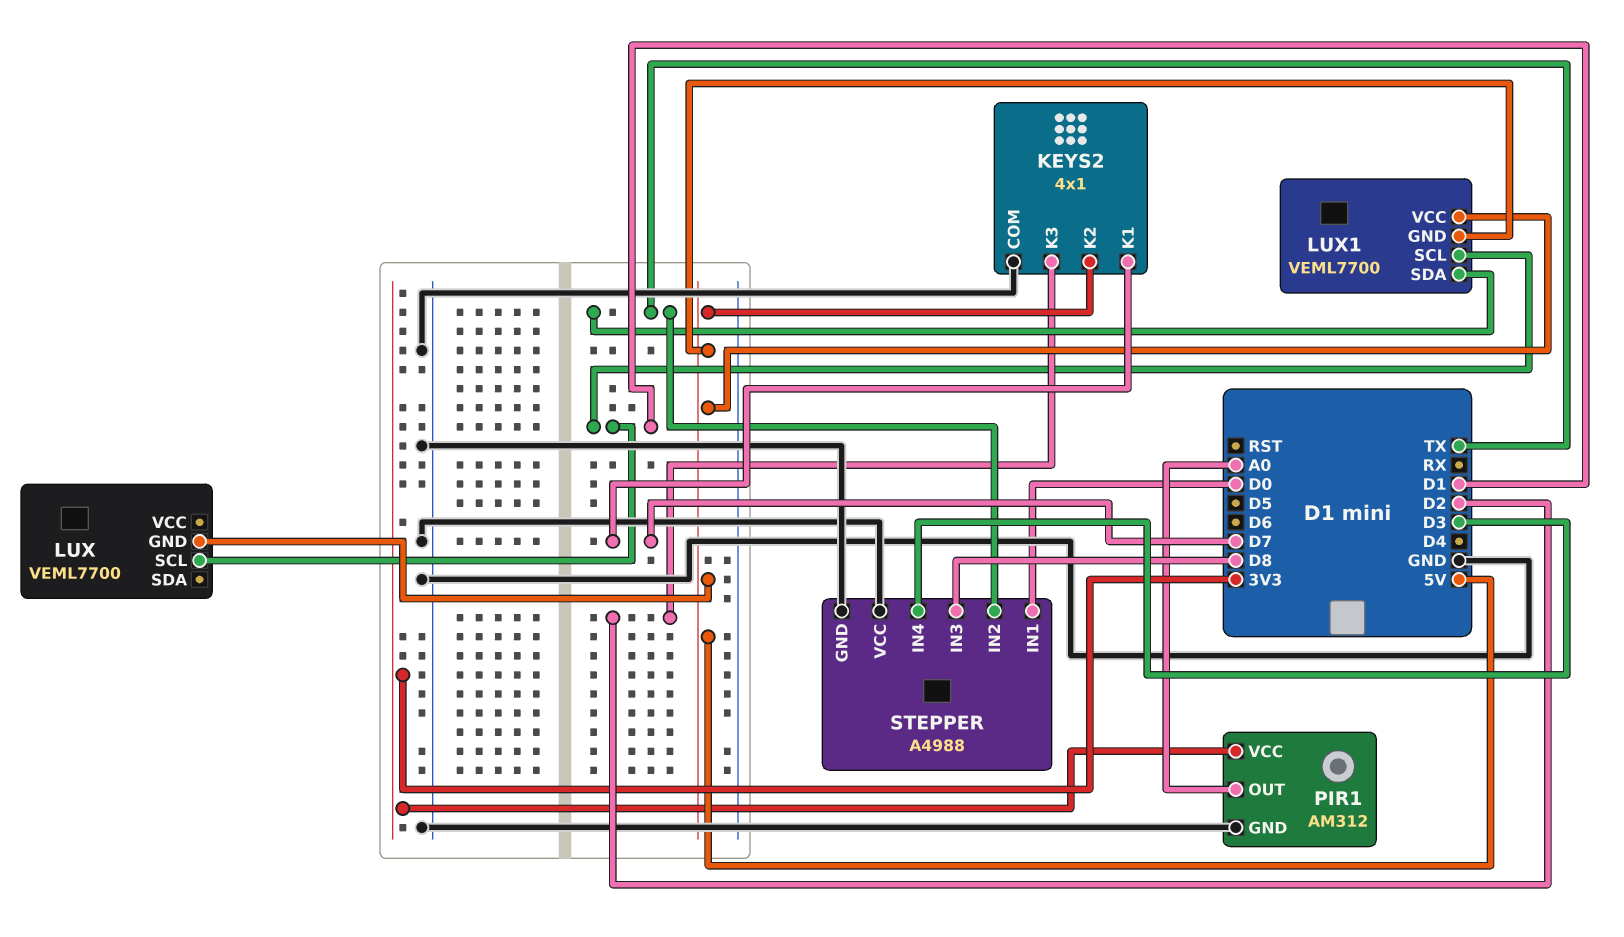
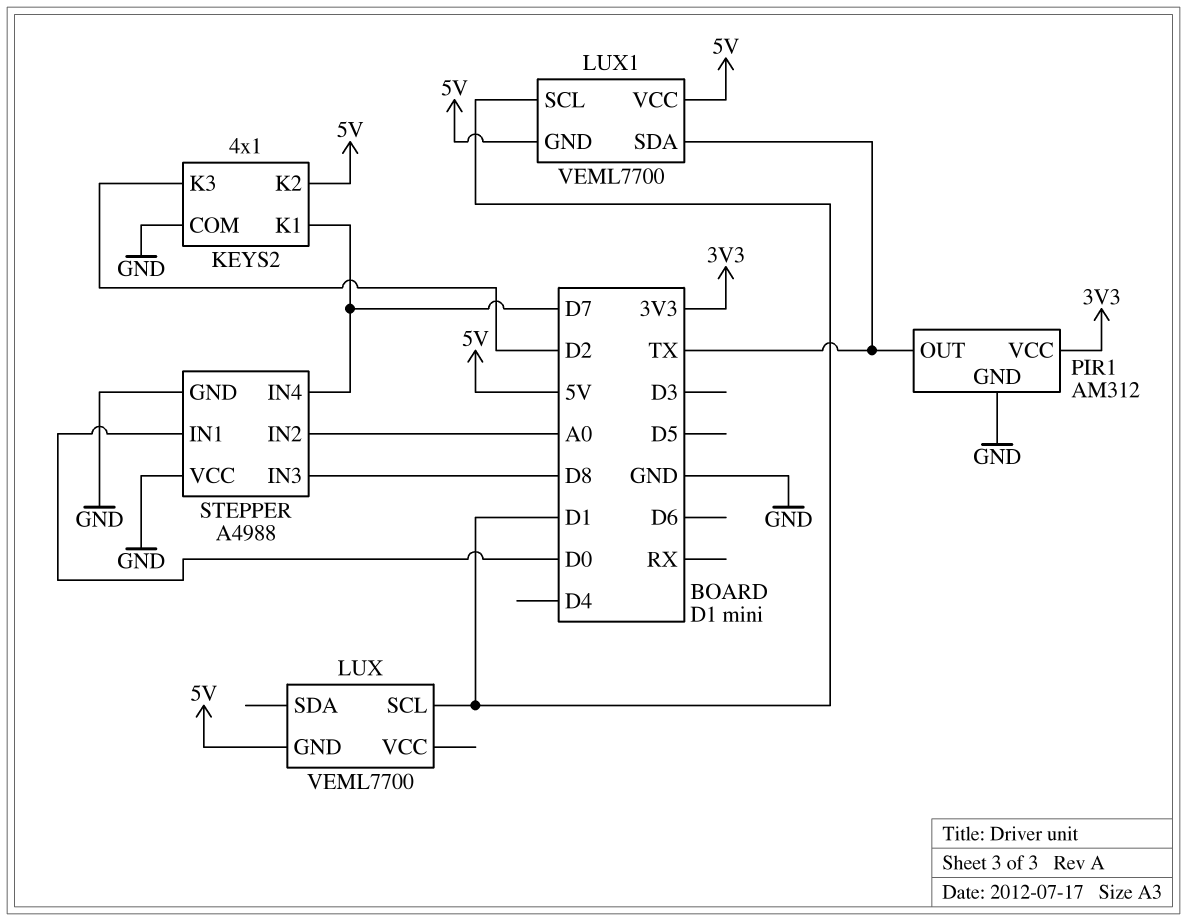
PIR1 pin OUT: A0 -> TX
STEPPER pin IN2: TX -> A0
STEPPER pin IN4: D3 -> D7

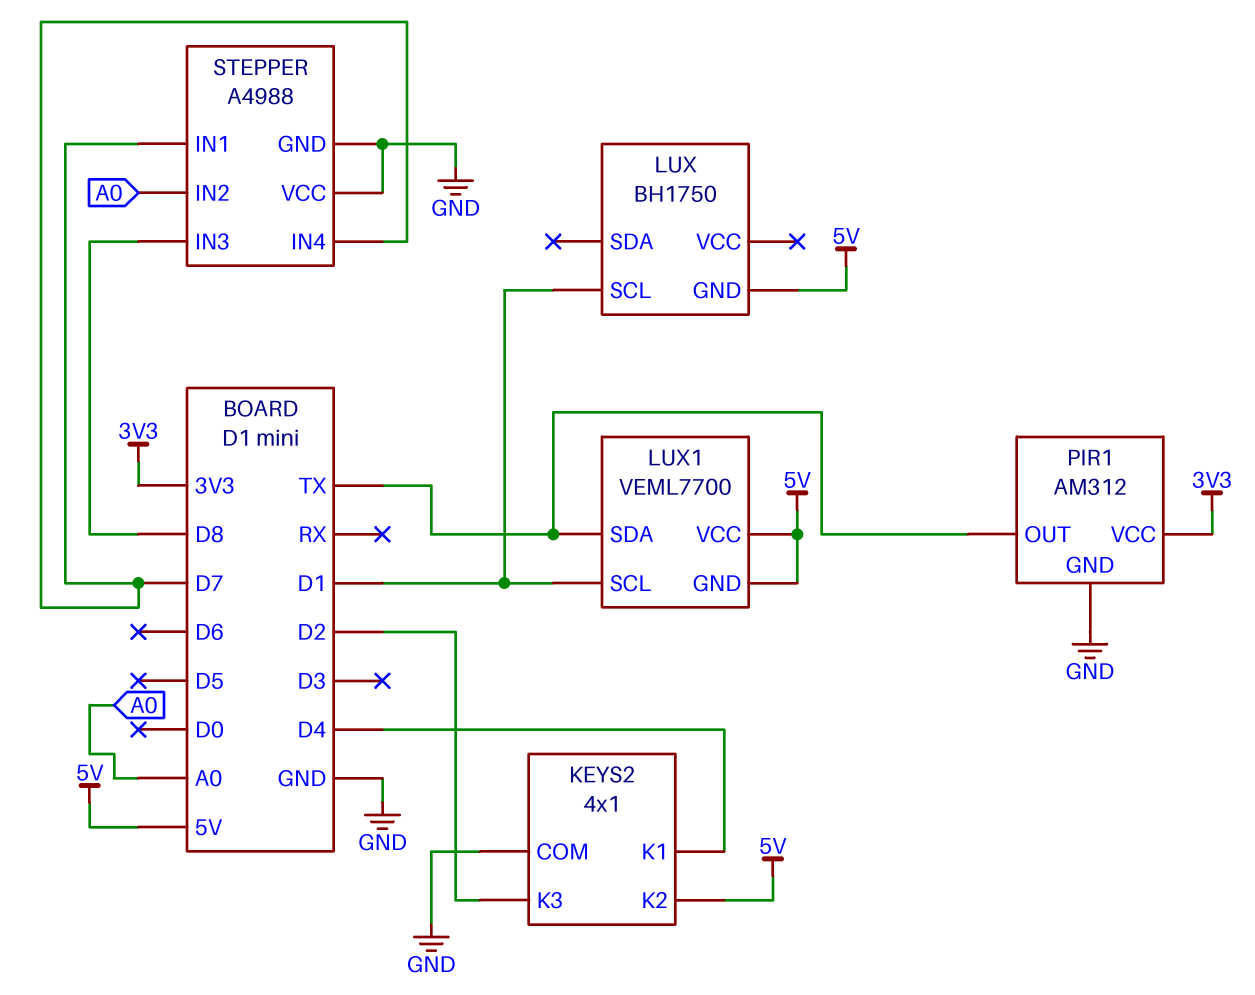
KEYS2 pin K1: D7 -> D4
LUX: VEML7700 -> BH1750
STEPPER pin IN1: D0 -> D7

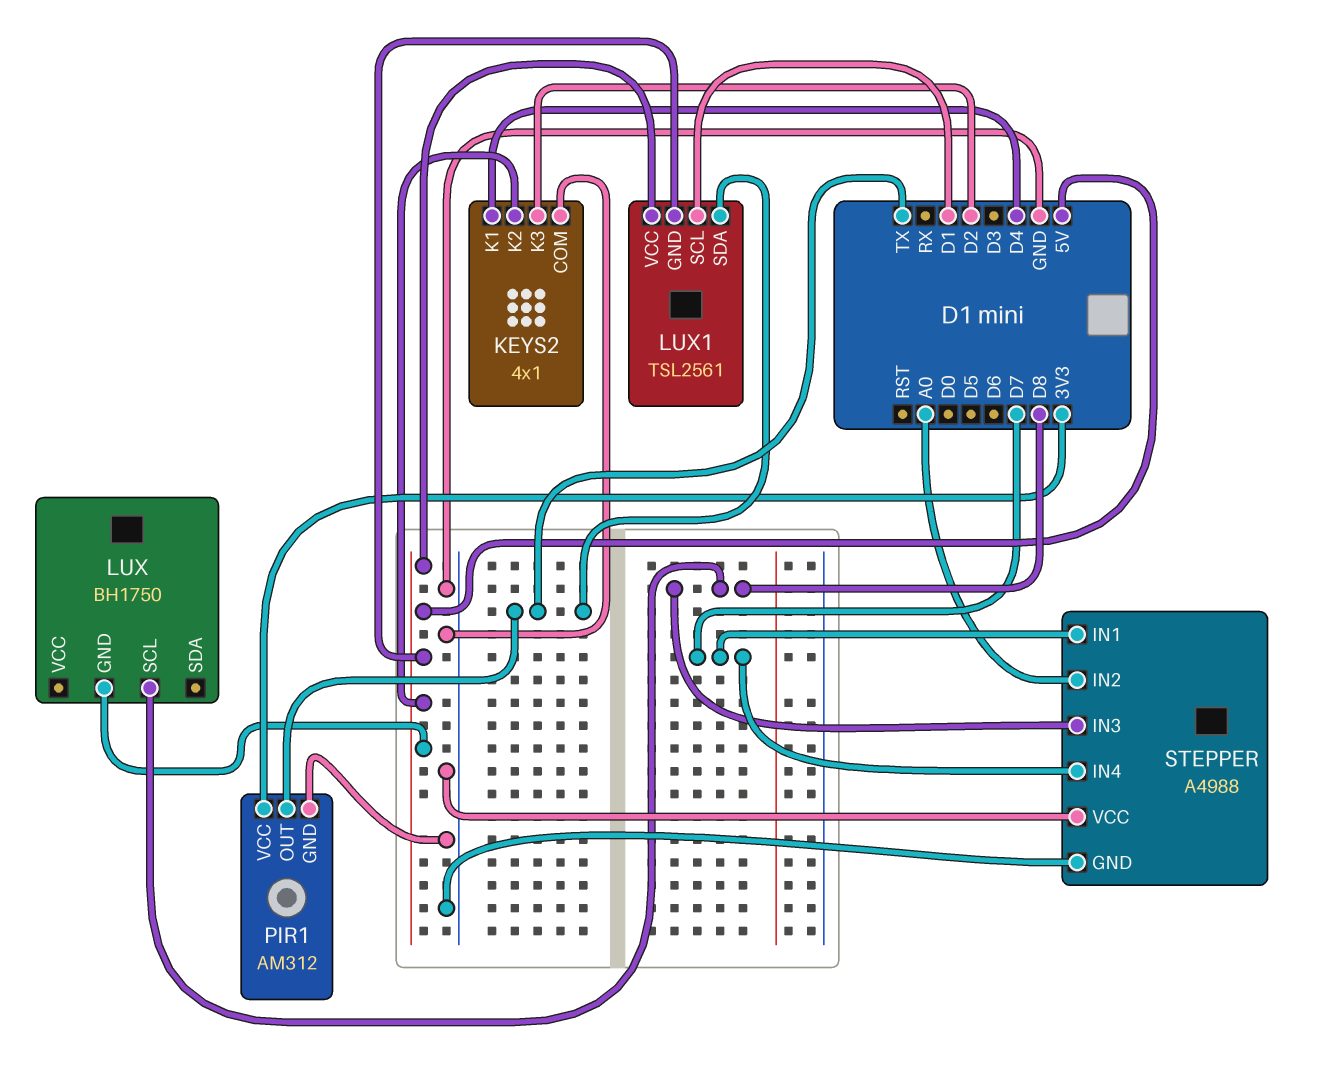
LUX pin SCL: D1 -> D8
LUX1: VEML7700 -> TSL2561

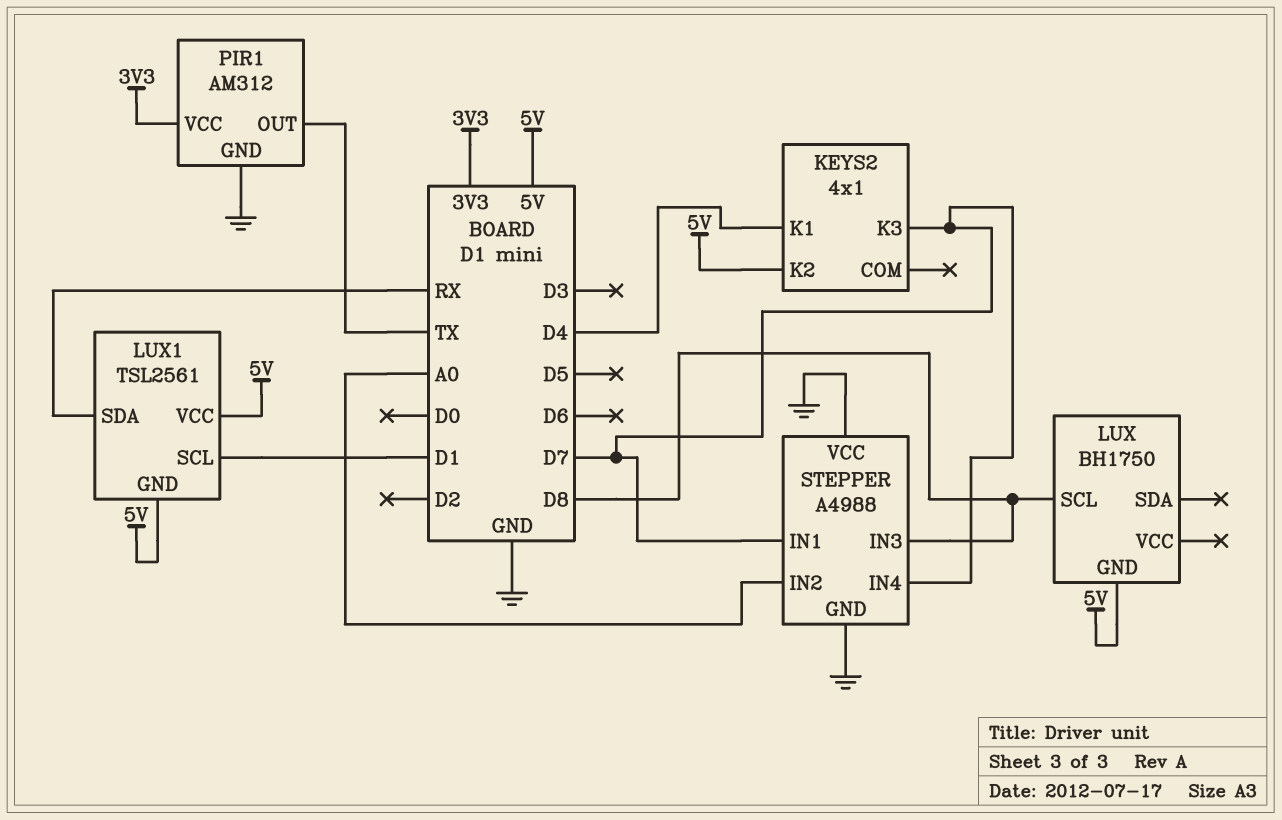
KEYS2 pin COM: GND -> none
KEYS2 pin K3: D2 -> D7
LUX1 pin SDA: TX -> RX

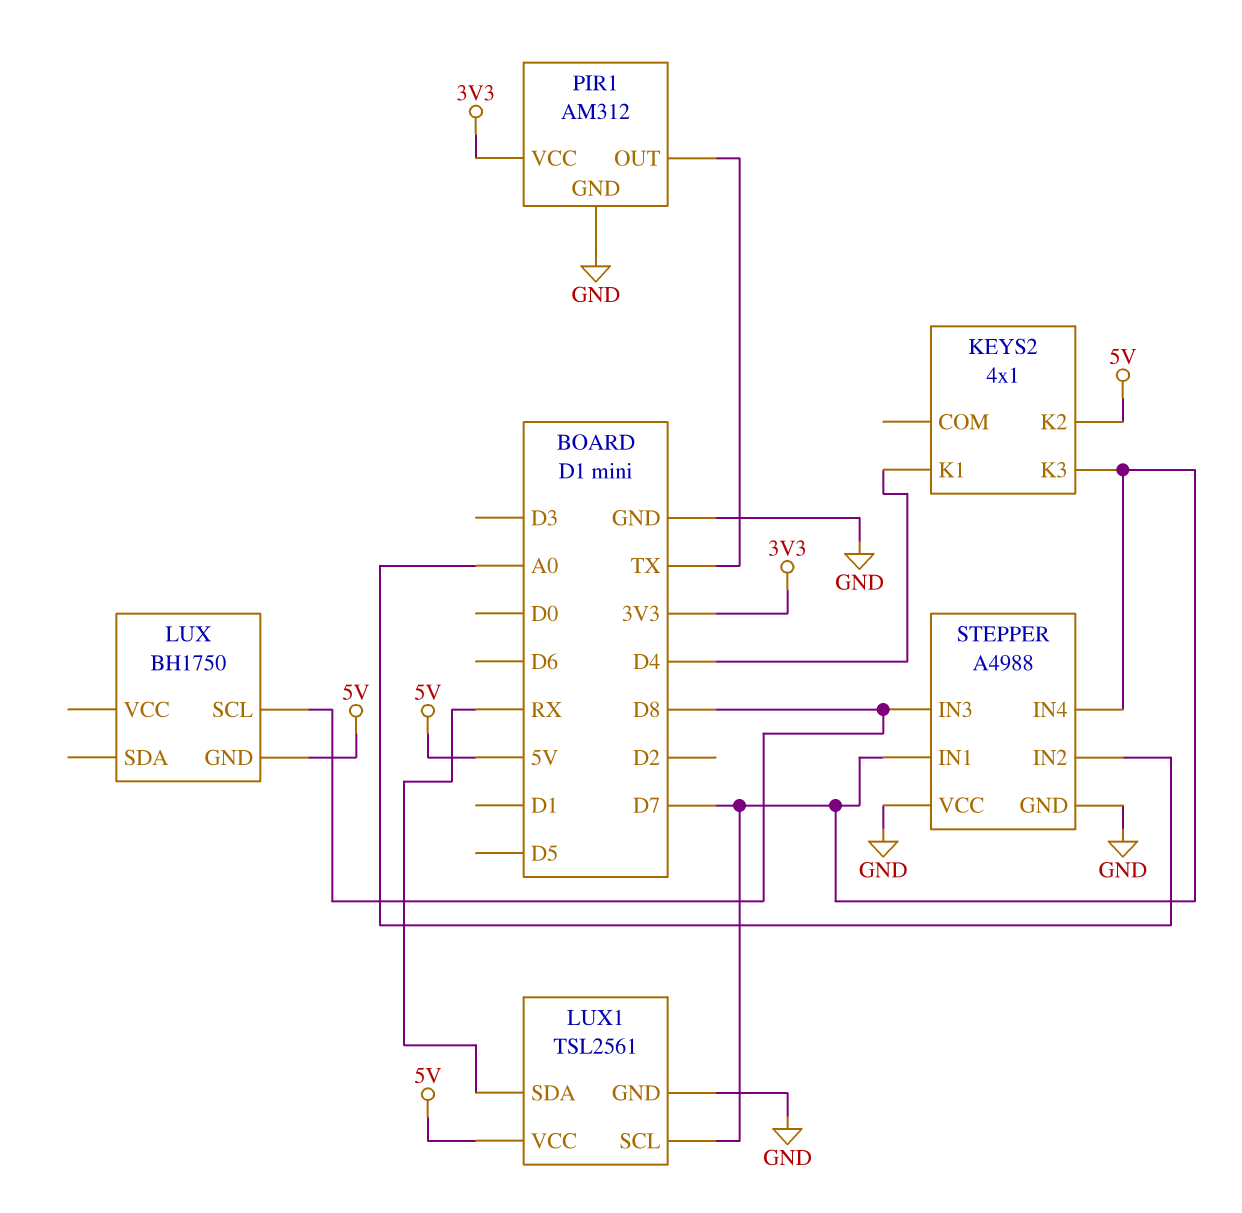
LUX1 pin GND: 5V -> GND
LUX1 pin SCL: D1 -> D7

